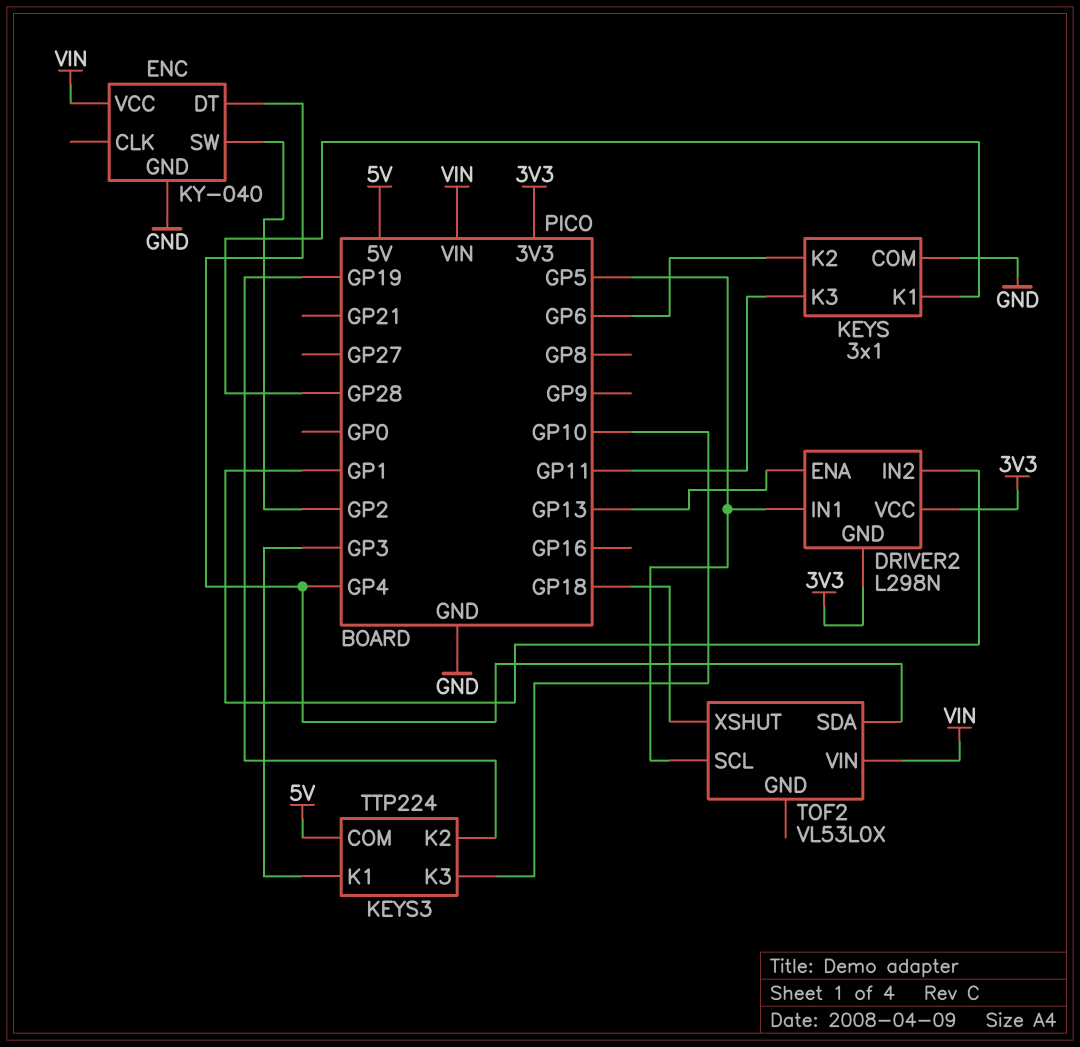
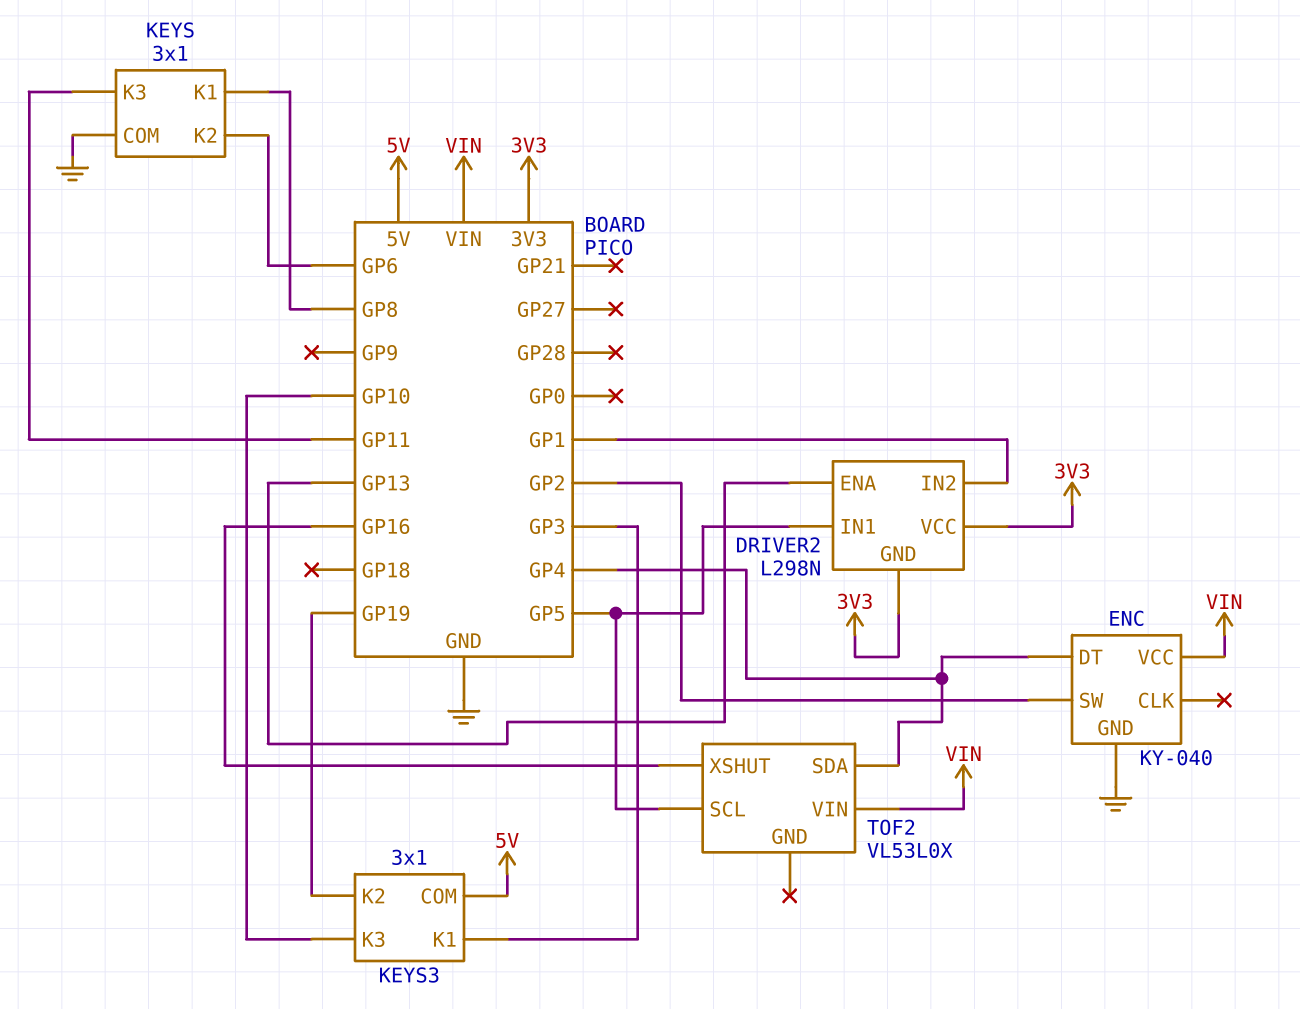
KEYS pin K1: GP28 -> GP8
KEYS3: TTP224 -> 3x1
TOF2 pin XSHUT: GP18 -> GP16

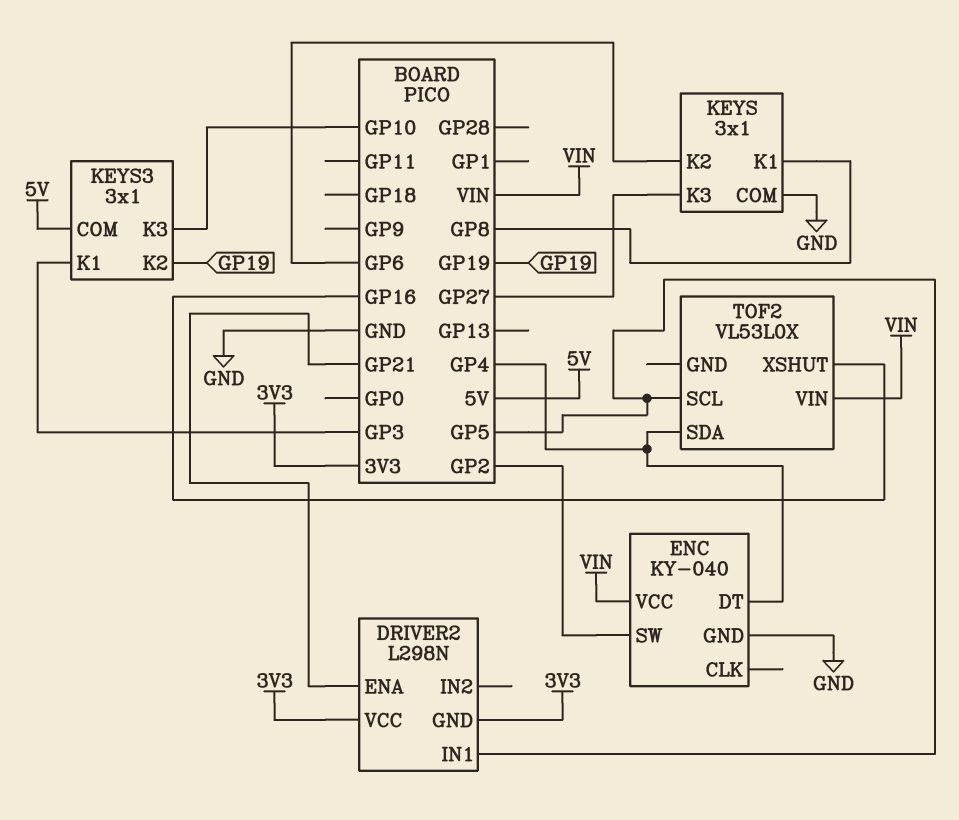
DRIVER2 pin ENA: GP13 -> GP21
DRIVER2 pin IN2: GP1 -> none
KEYS pin K3: GP11 -> GP27

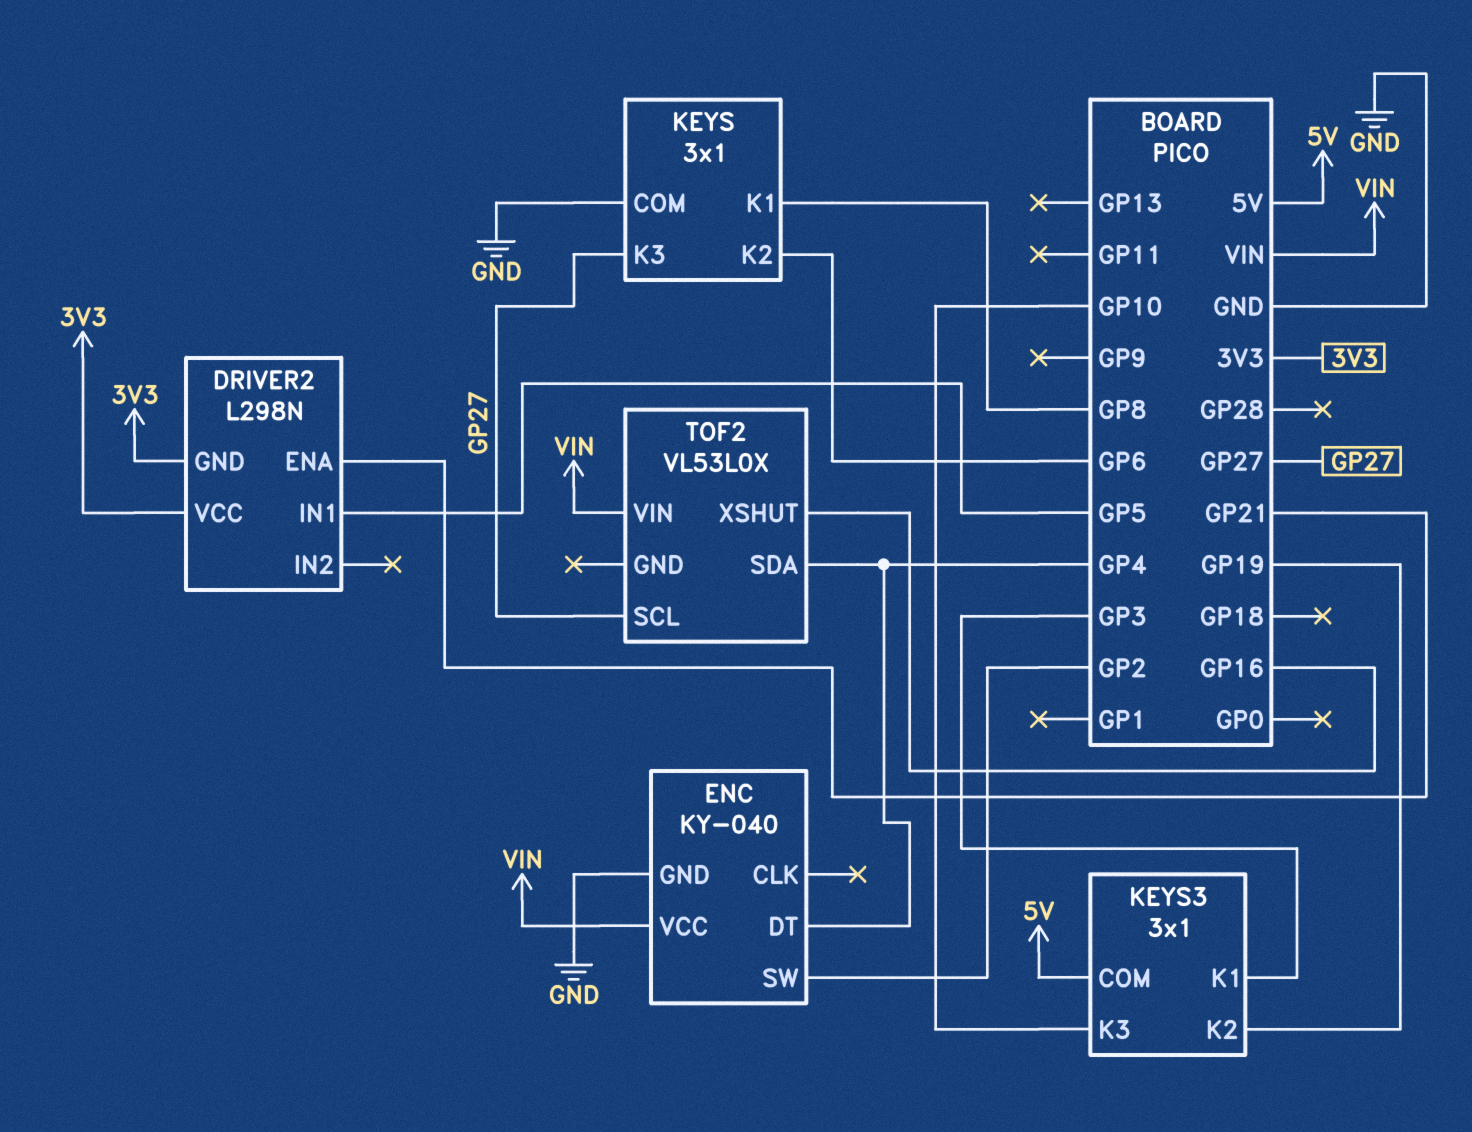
TOF2 pin SCL: GP5 -> GP27

